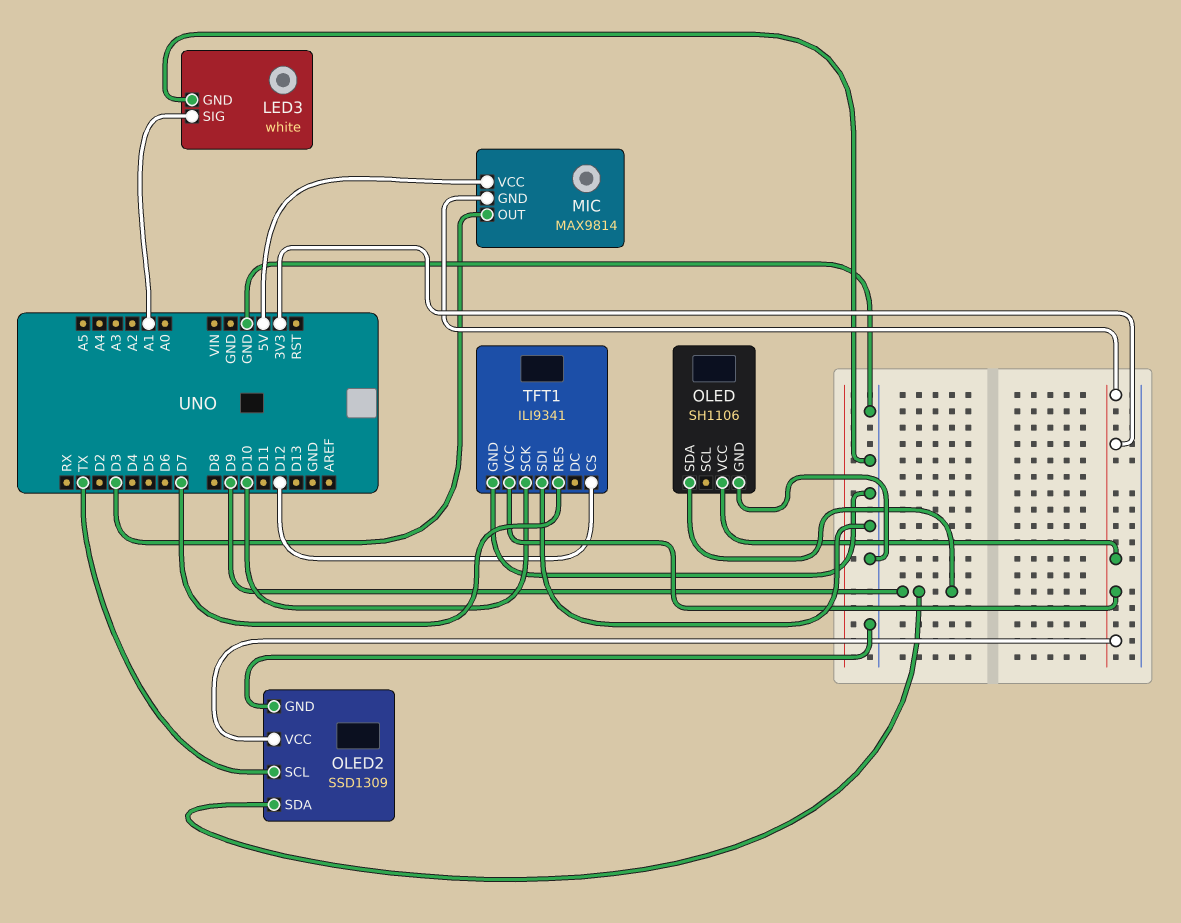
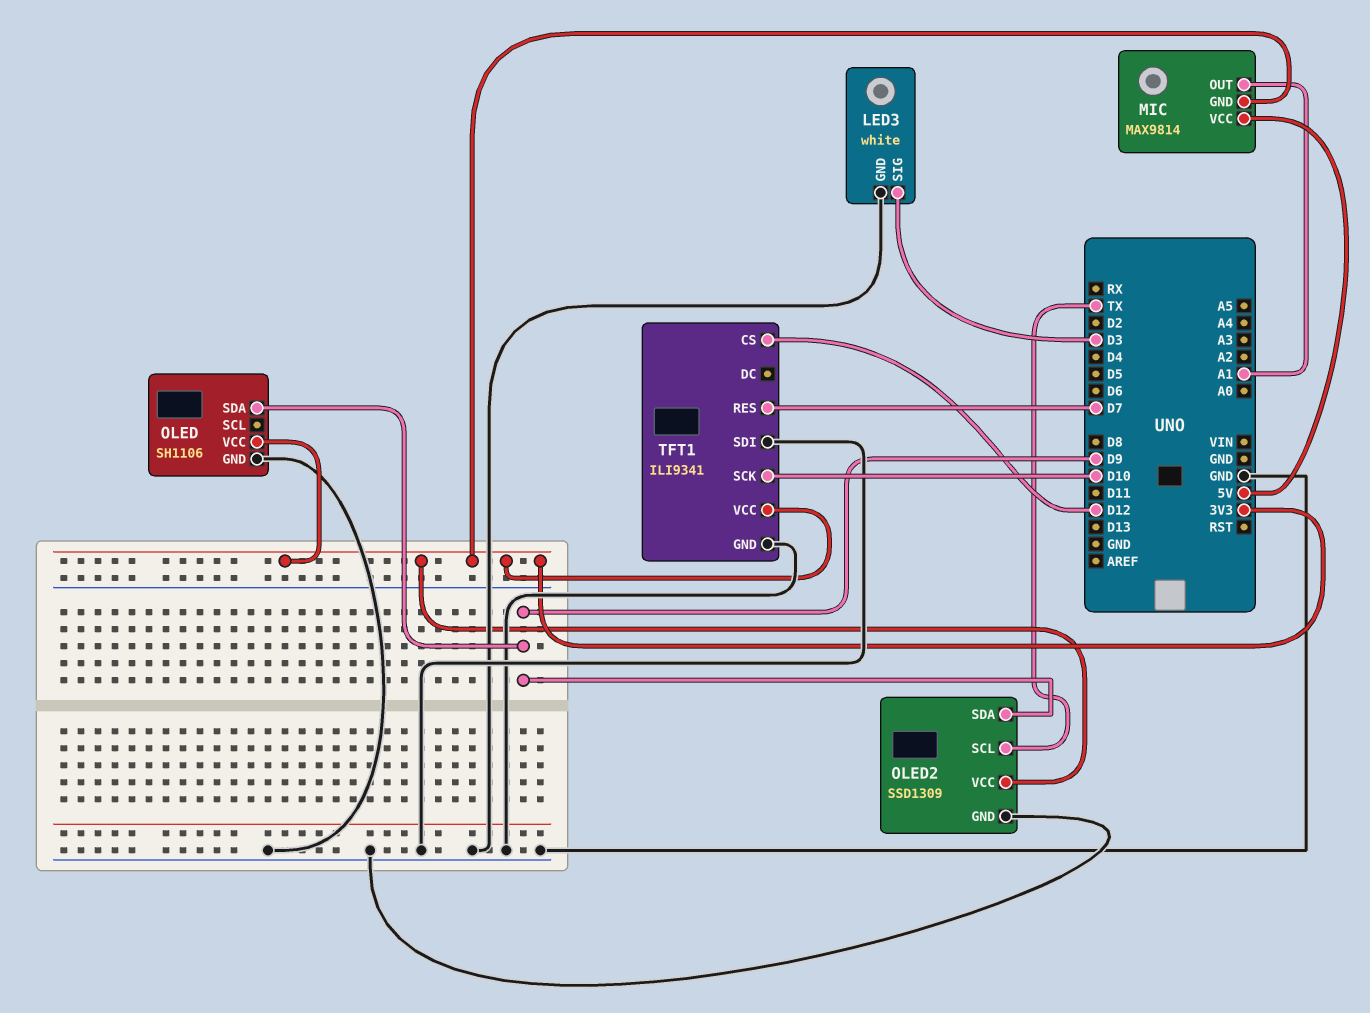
LED3 pin SIG: A1 -> D3
MIC pin OUT: D3 -> A1

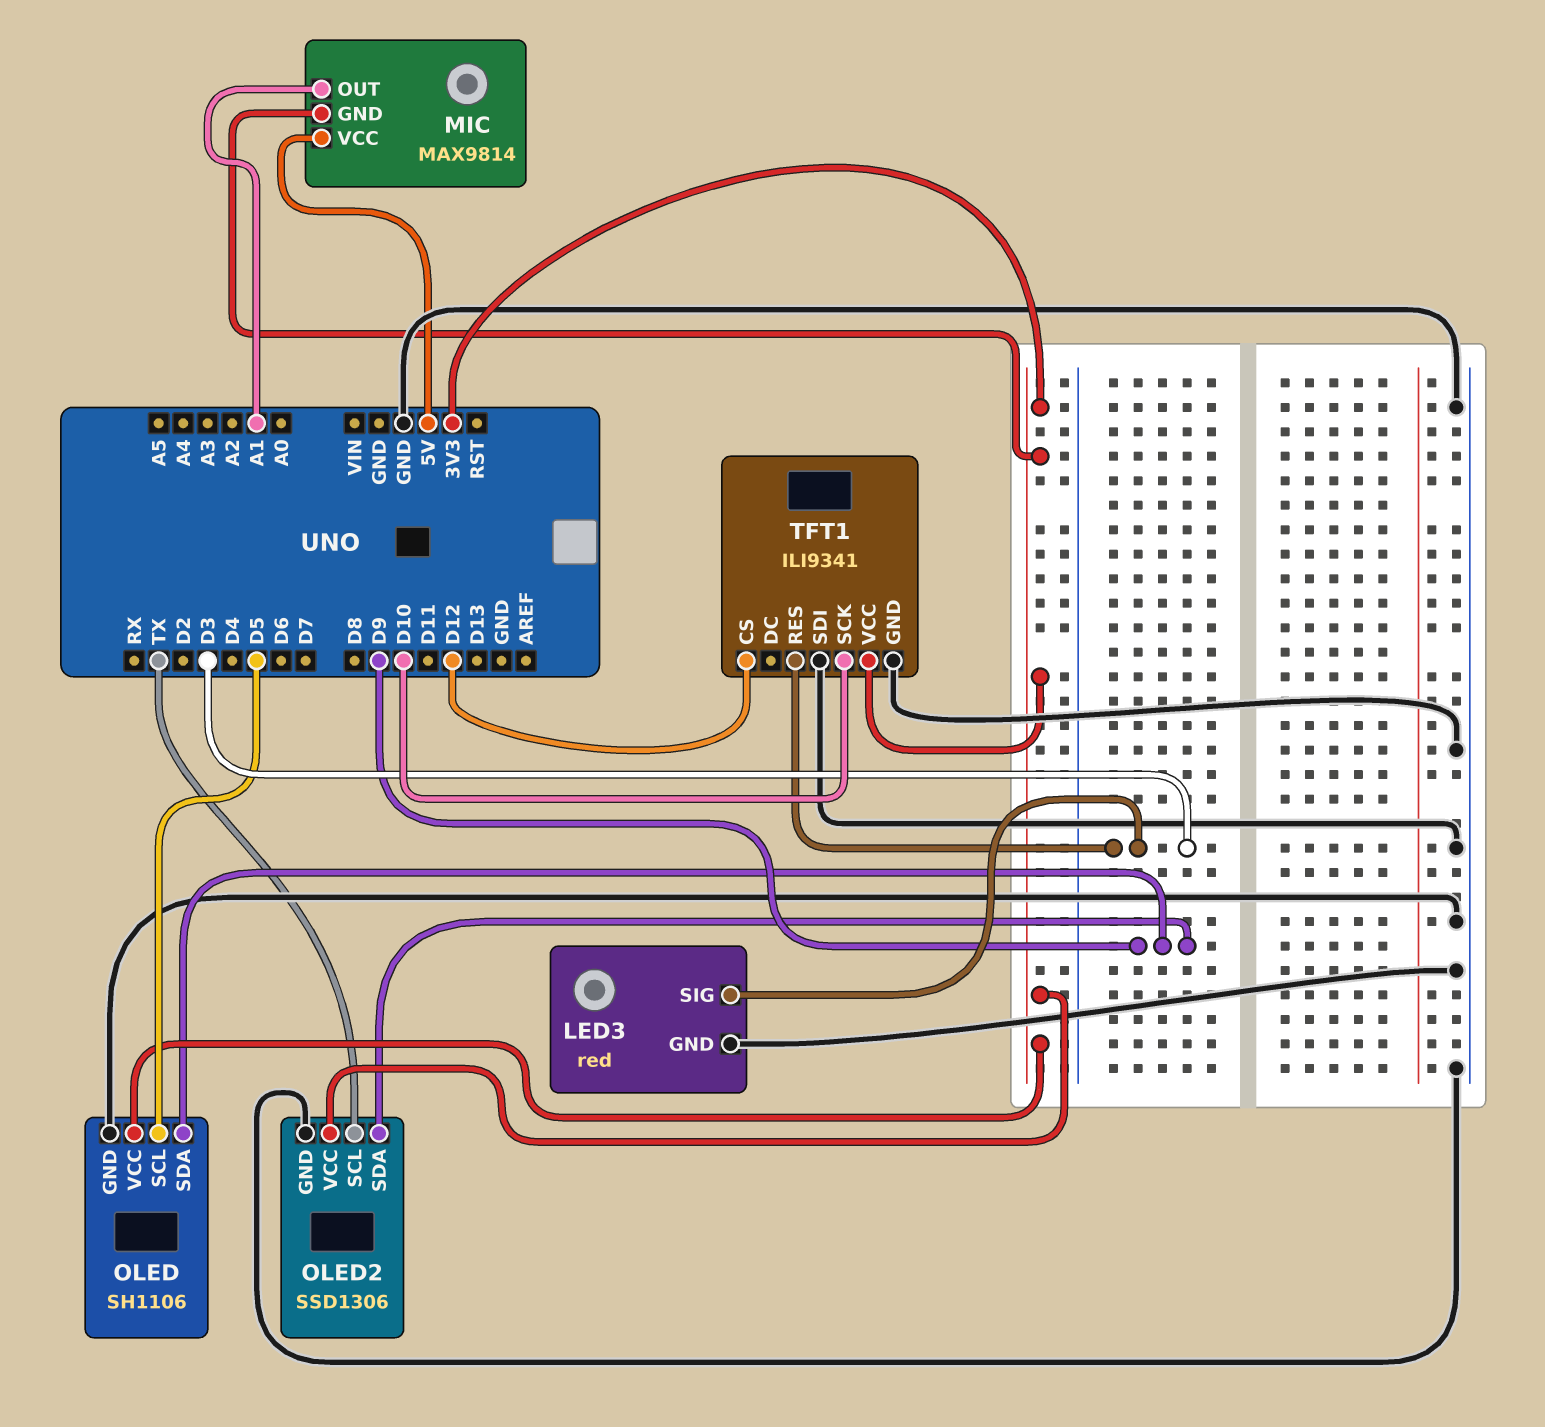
LED3: white -> red
OLED pin SCL: none -> D5
OLED2: SSD1309 -> SSD1306
TFT1 pin RES: D7 -> D3

